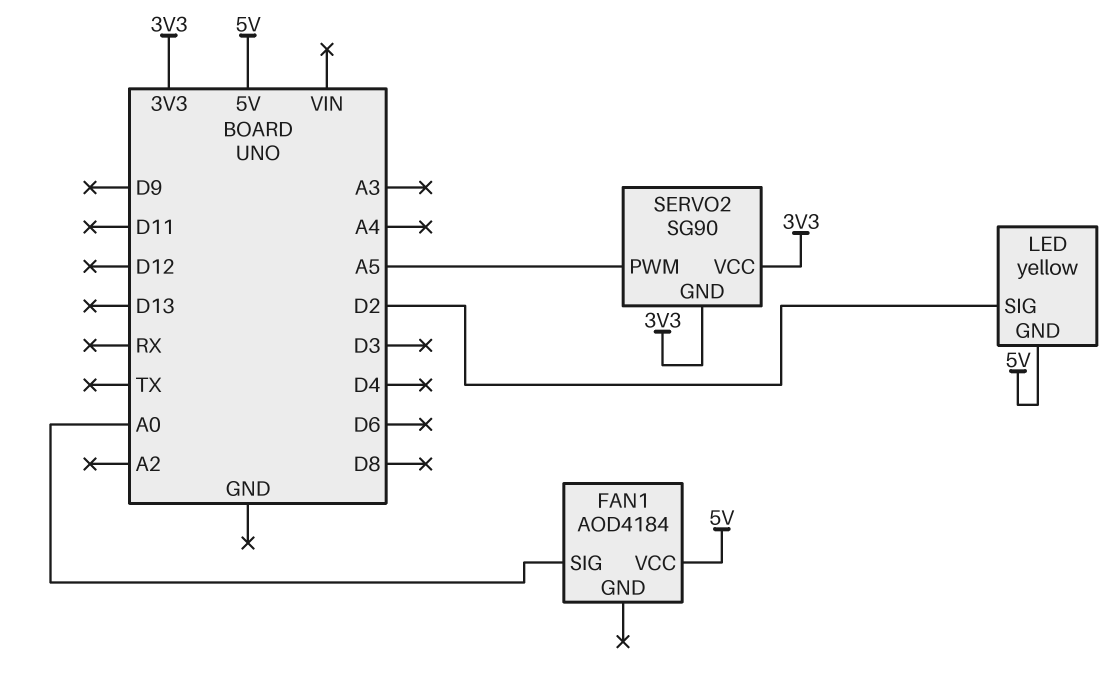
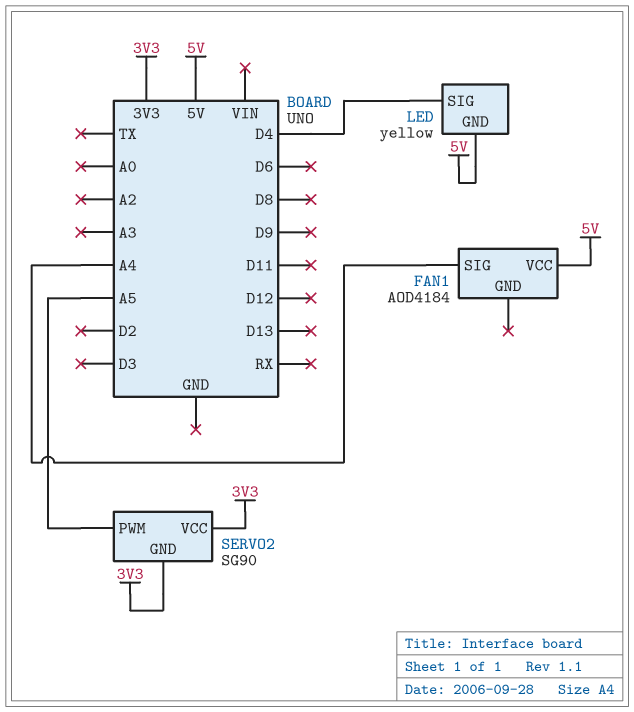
FAN1 pin SIG: A0 -> A4
LED pin SIG: D2 -> D4

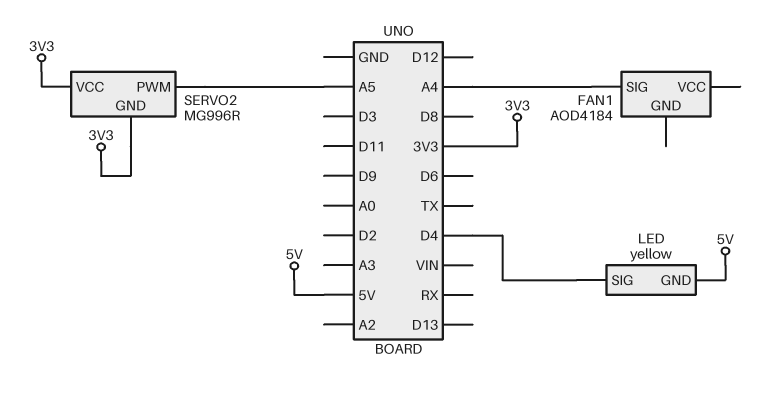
FAN1 pin VCC: 5V -> none
SERVO2: SG90 -> MG996R

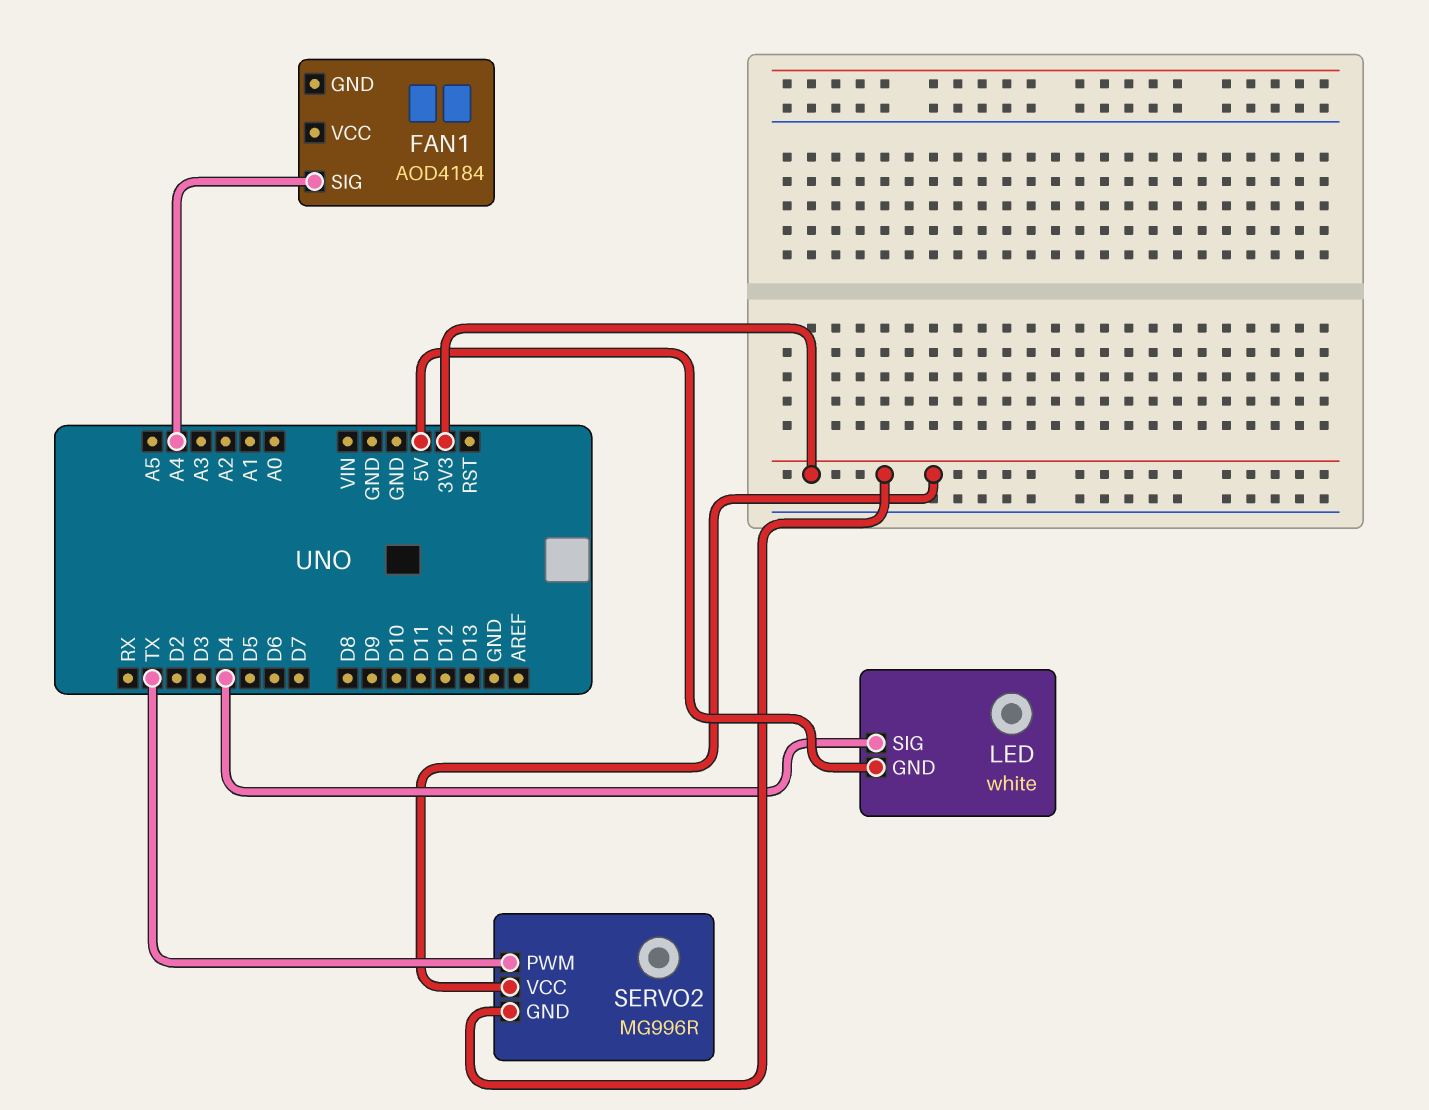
LED: yellow -> white
SERVO2 pin PWM: A5 -> TX

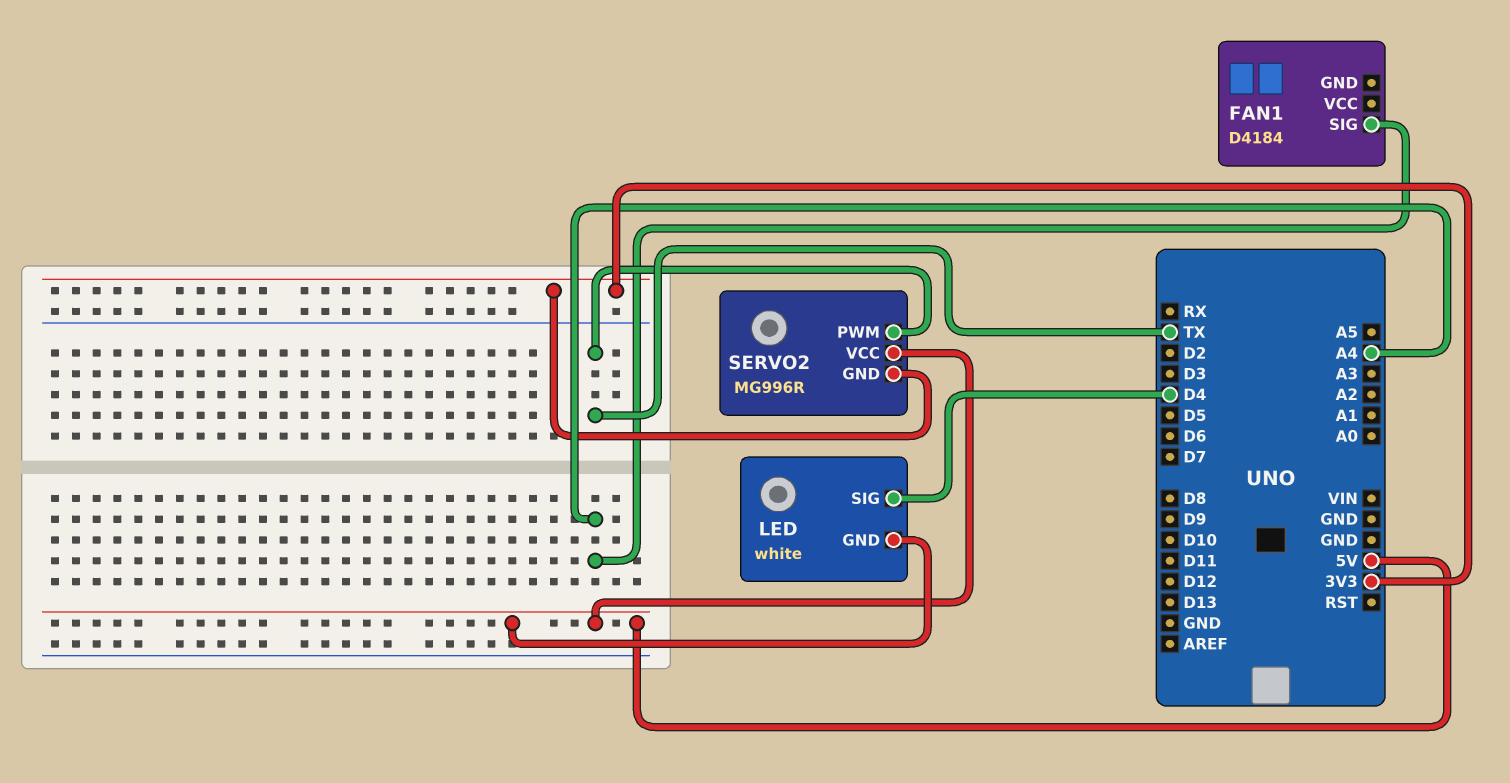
FAN1: AOD4184 -> D4184
SERVO2 pin VCC: 3V3 -> 5V

